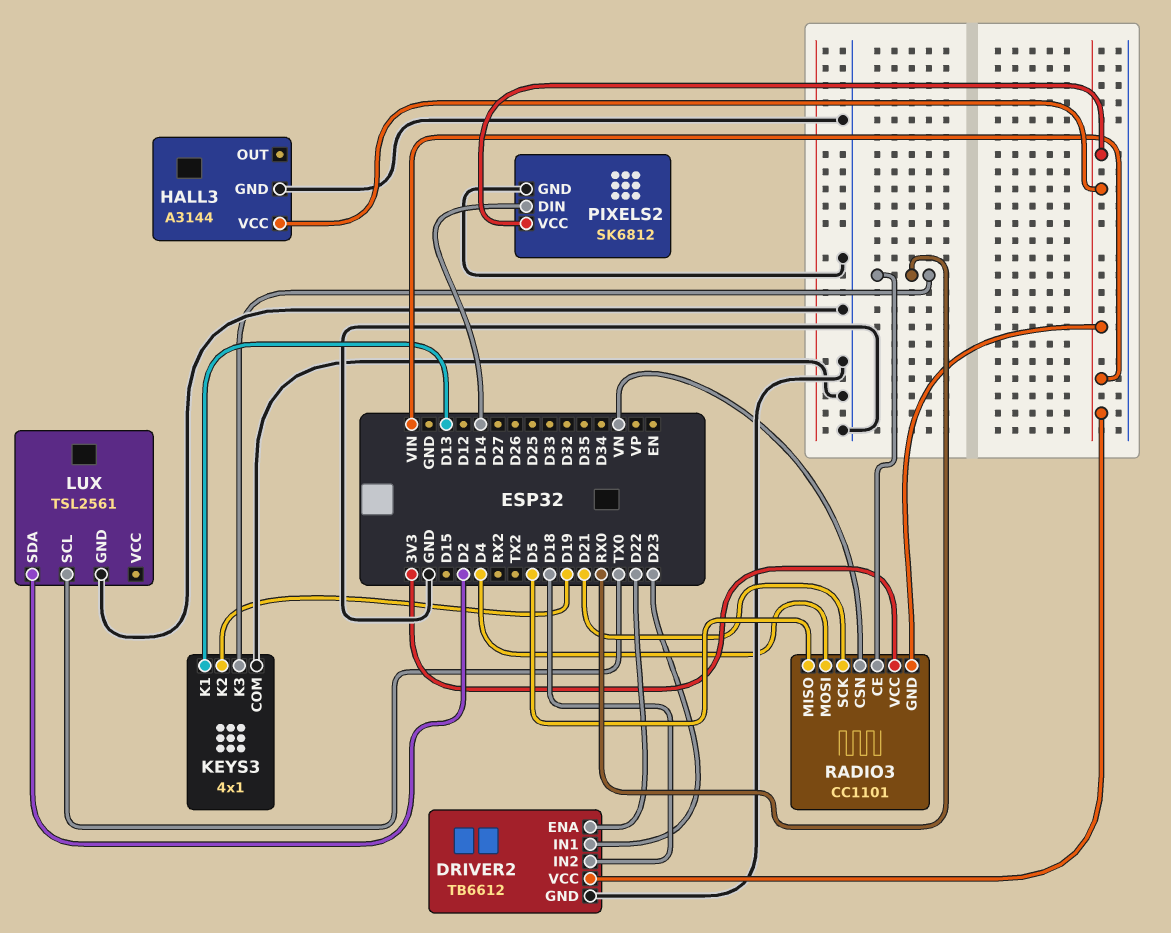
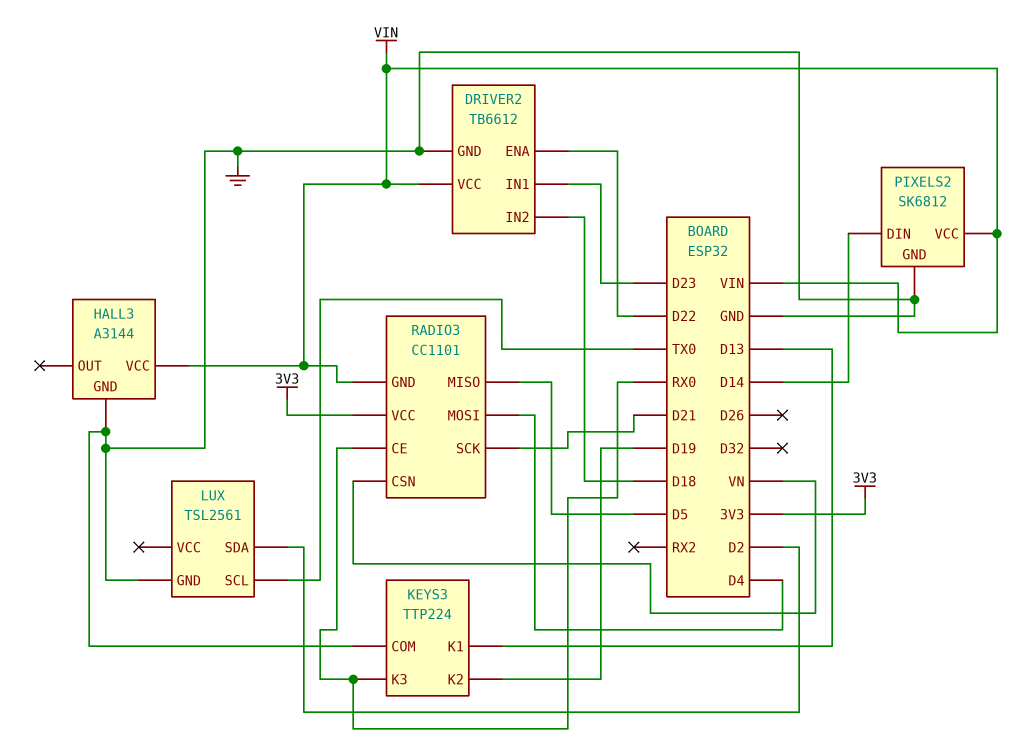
KEYS3: 4x1 -> TTP224

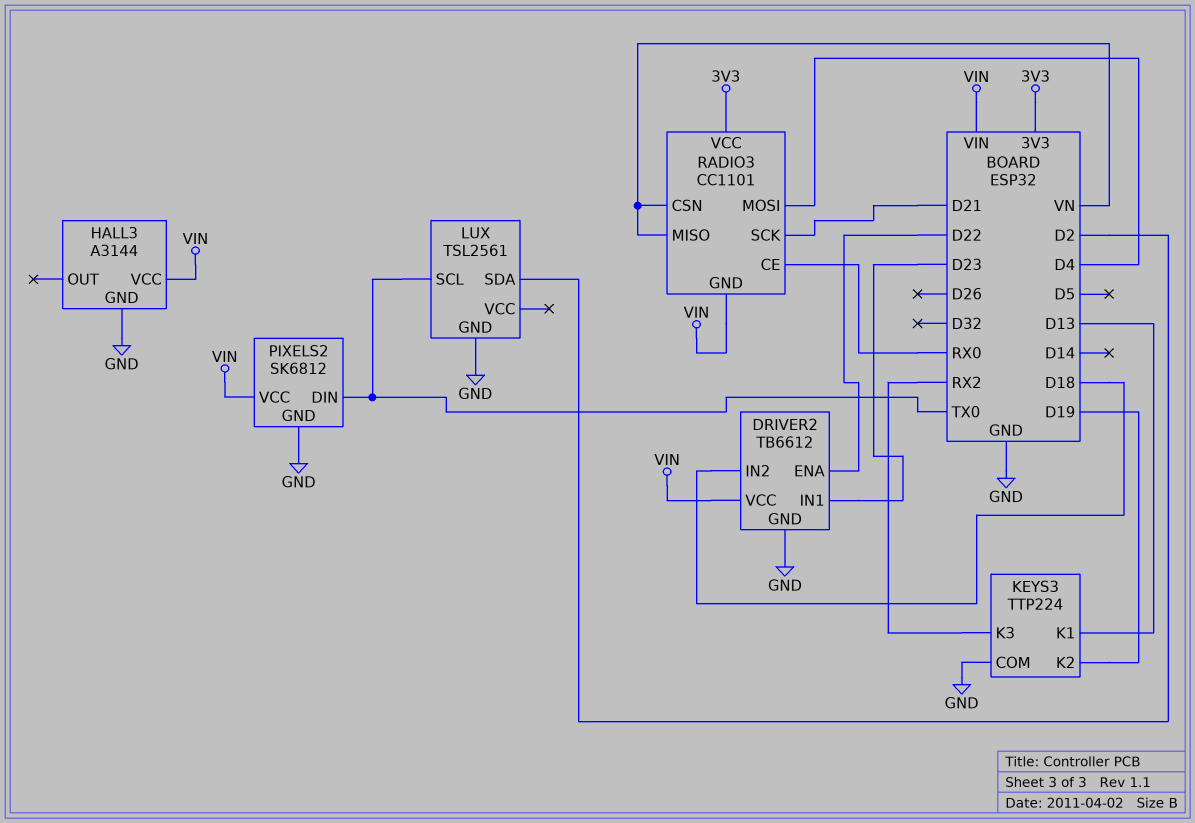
KEYS3 pin K3: RX0 -> RX2
PIXELS2 pin DIN: D14 -> TX0
RADIO3 pin MISO: D5 -> VN

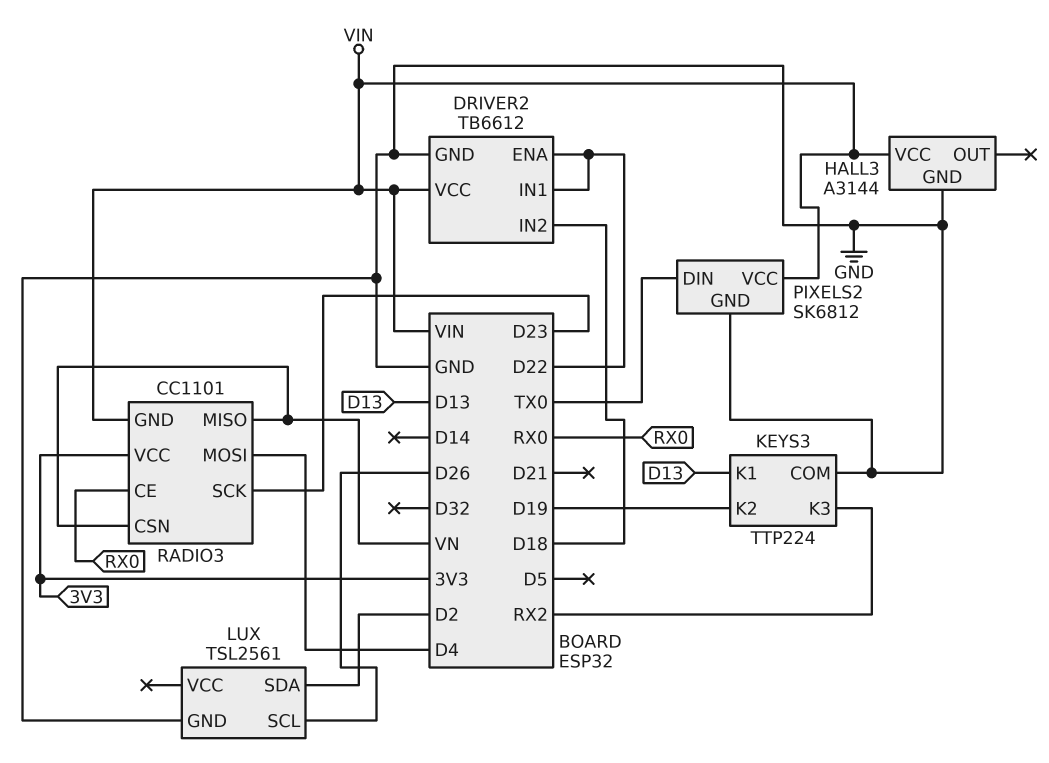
DRIVER2 pin IN1: D23 -> D22
LUX pin SCL: TX0 -> D26
RADIO3 pin SCK: D21 -> D23

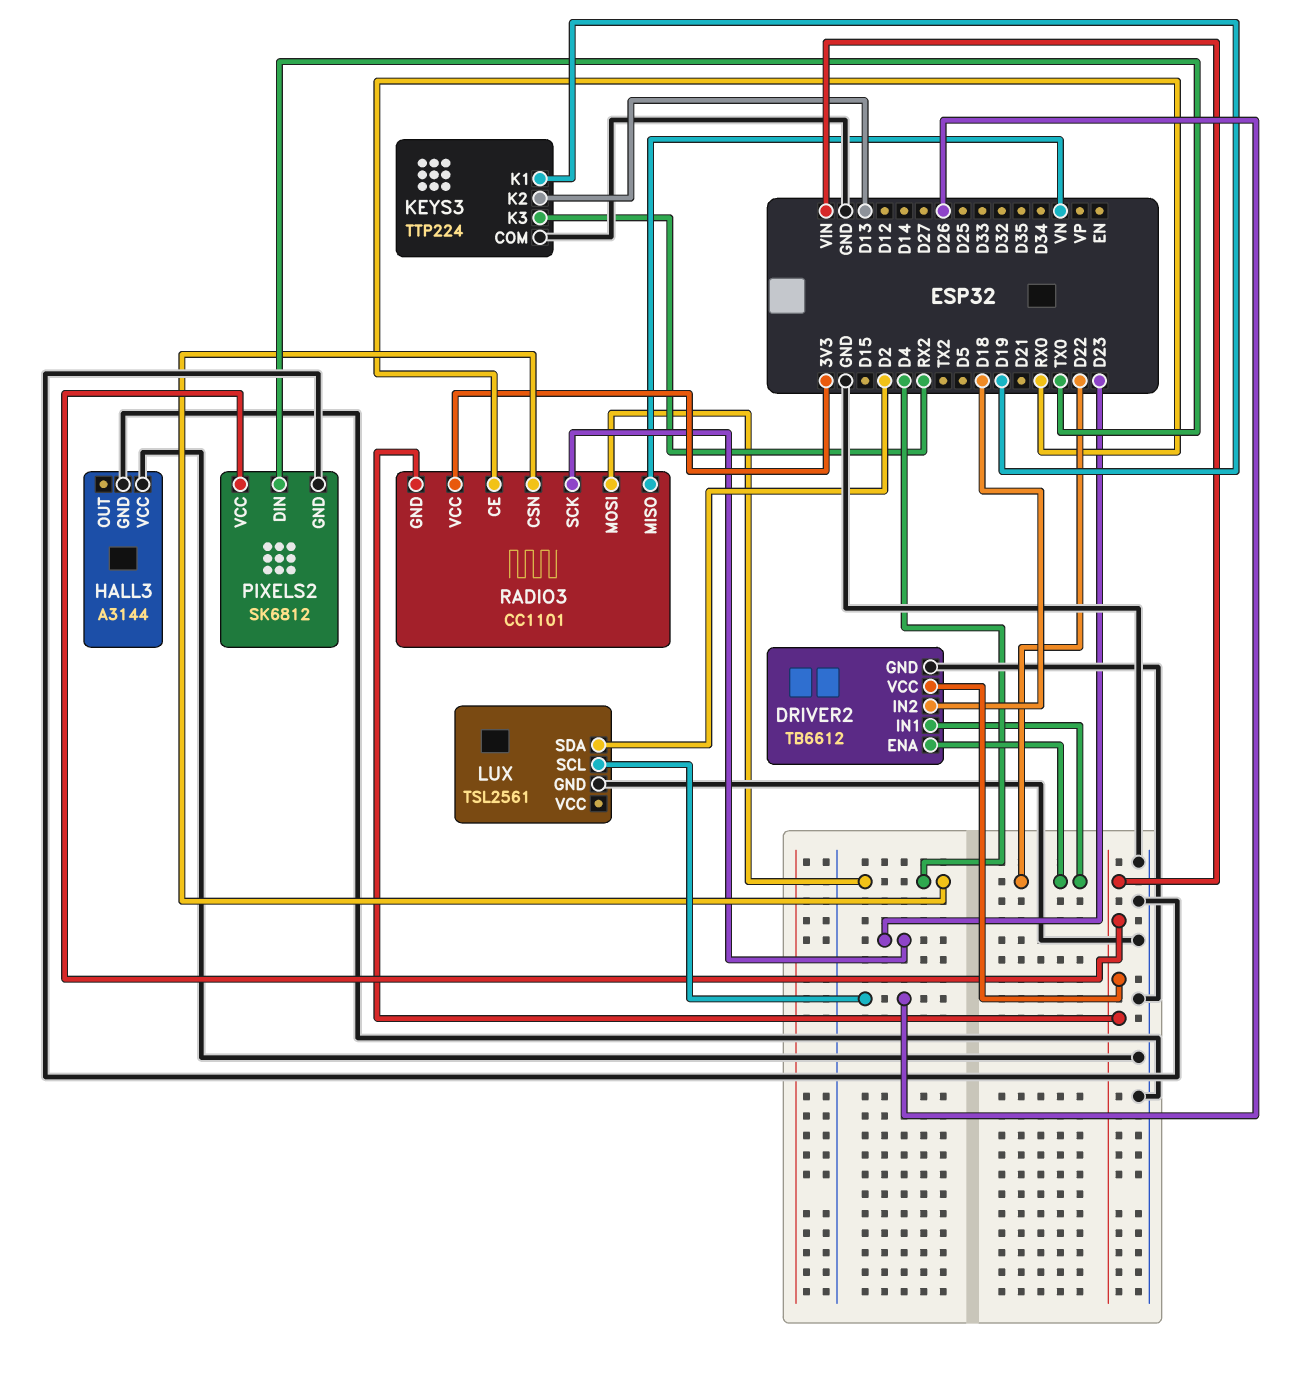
HALL3 pin VCC: VIN -> GND
KEYS3 pin K1: D13 -> D19
KEYS3 pin K2: D19 -> D13
RADIO3 pin CSN: VN -> D4

